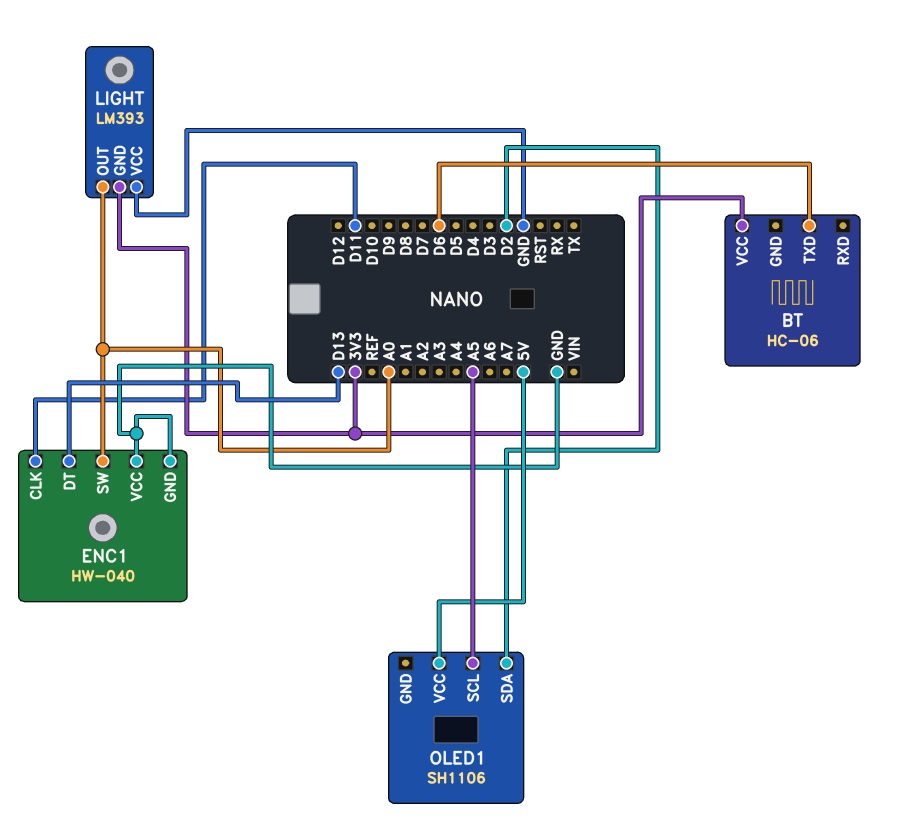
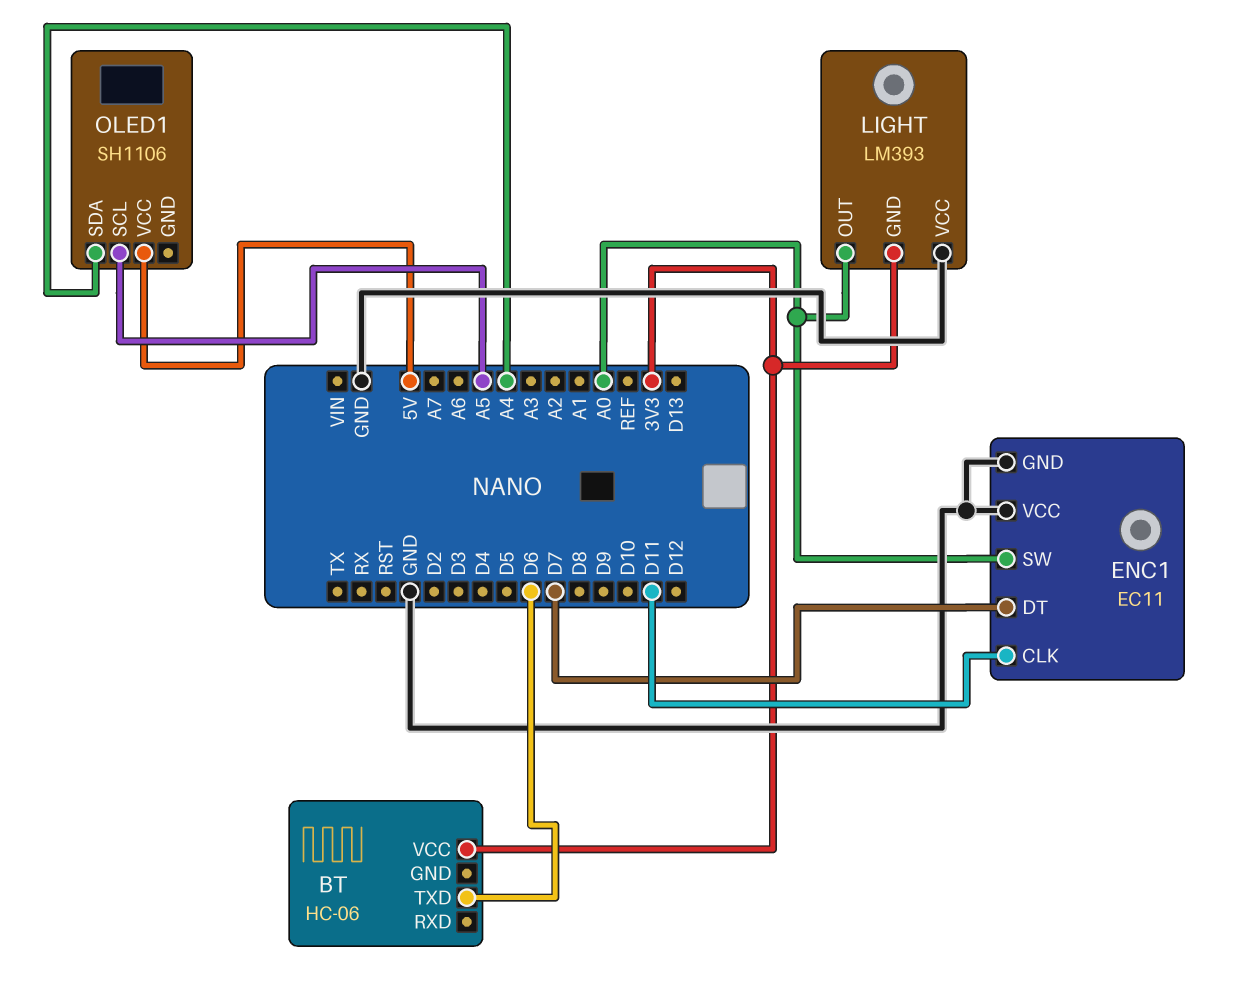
ENC1: HW-040 -> EC11
ENC1 pin DT: D13 -> D7
OLED1 pin SDA: D2 -> A4

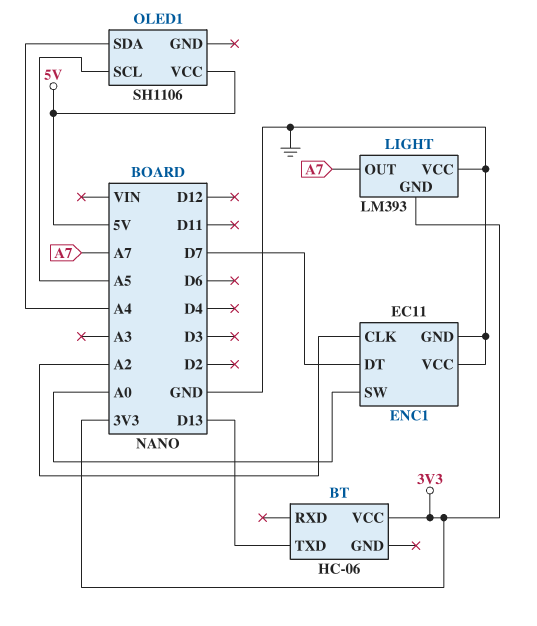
BT pin TXD: D6 -> D13
ENC1 pin CLK: D11 -> A2
LIGHT pin OUT: A0 -> A7

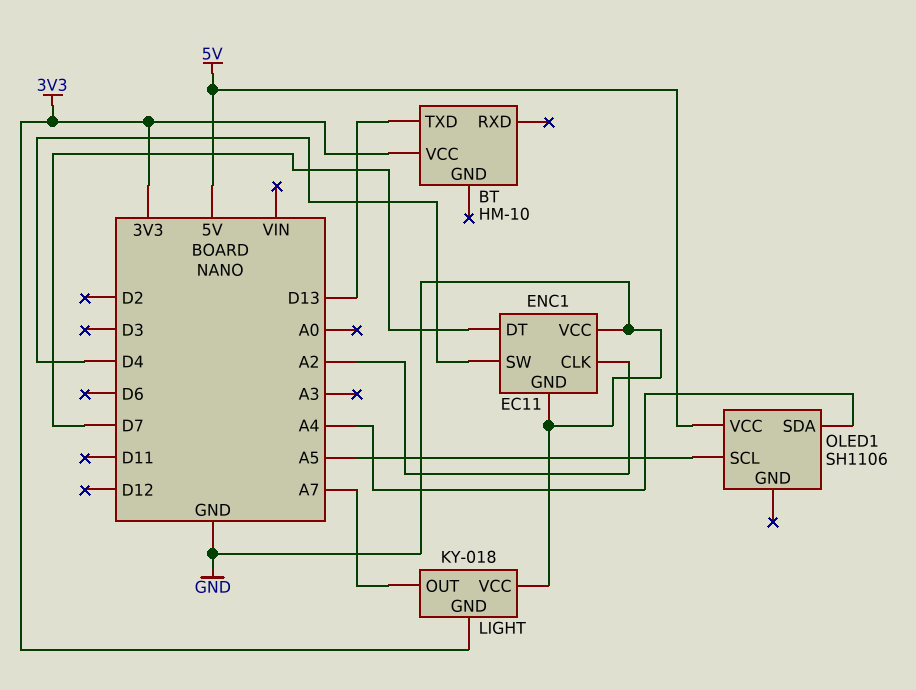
BT: HC-06 -> HM-10
ENC1 pin SW: A0 -> D4
LIGHT: LM393 -> KY-018

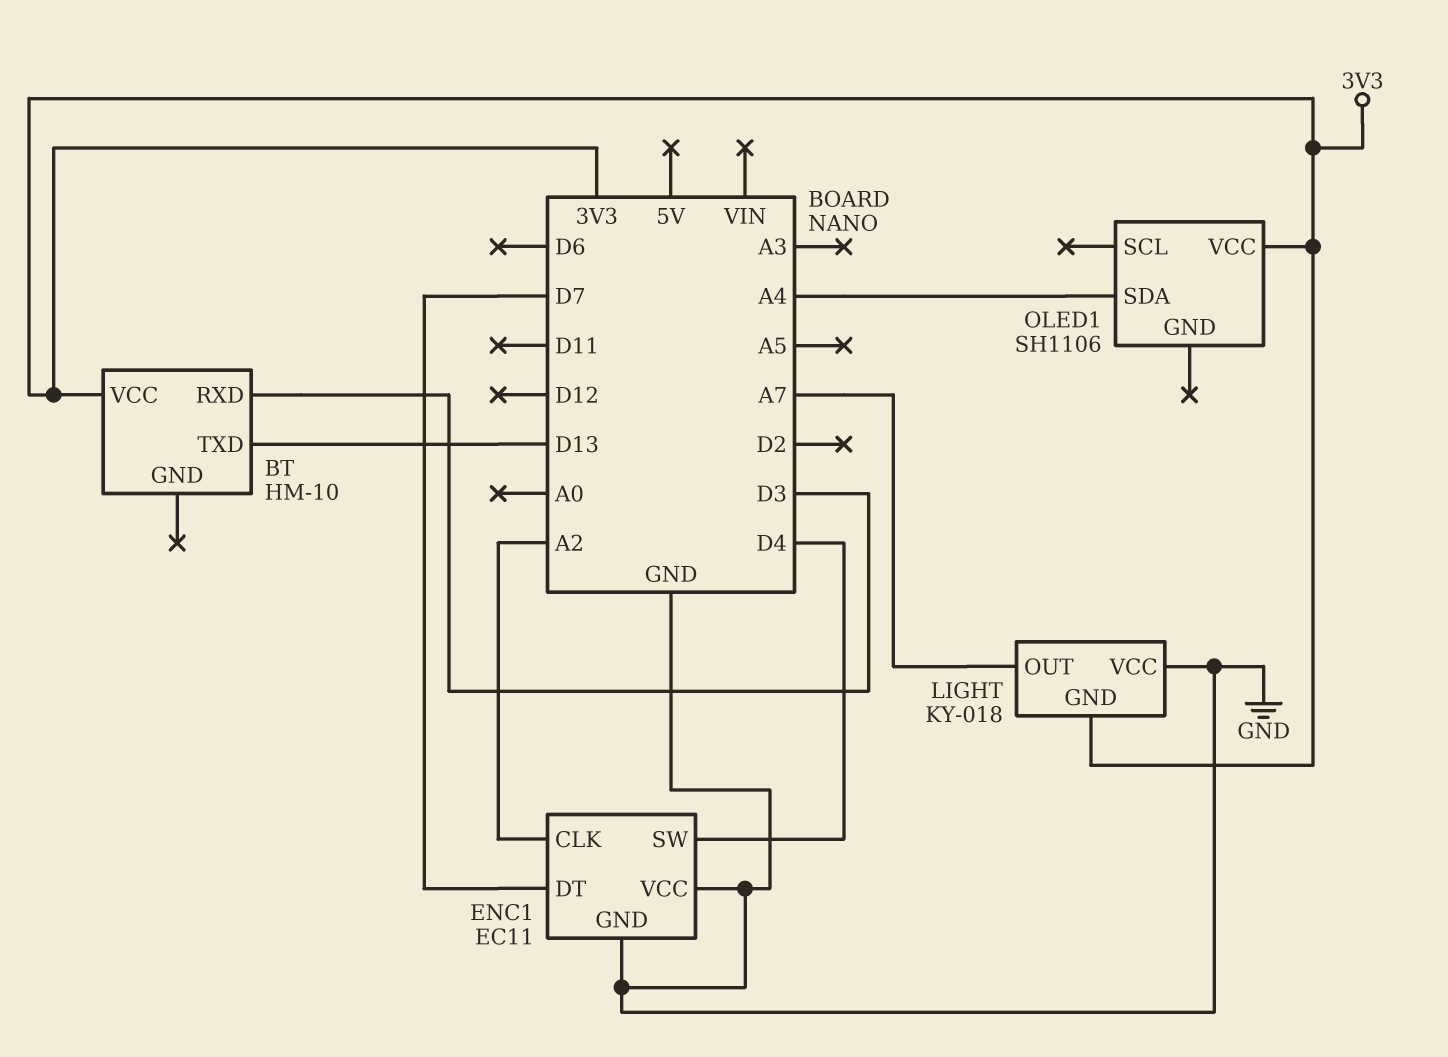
BT pin RXD: none -> D3
OLED1 pin SCL: A5 -> none
OLED1 pin VCC: 5V -> 3V3

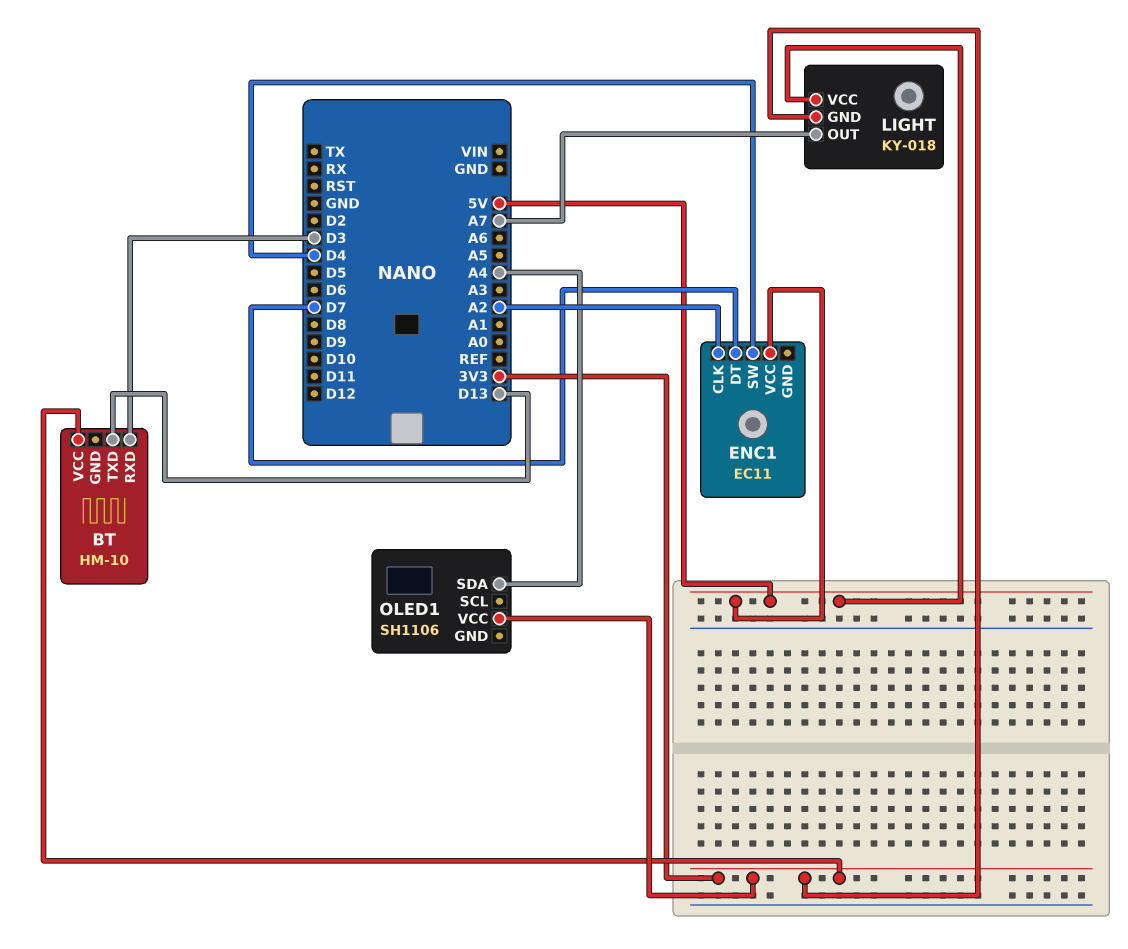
ENC1 pin GND: GND -> none
ENC1 pin VCC: GND -> 5V
LIGHT pin VCC: GND -> 5V

